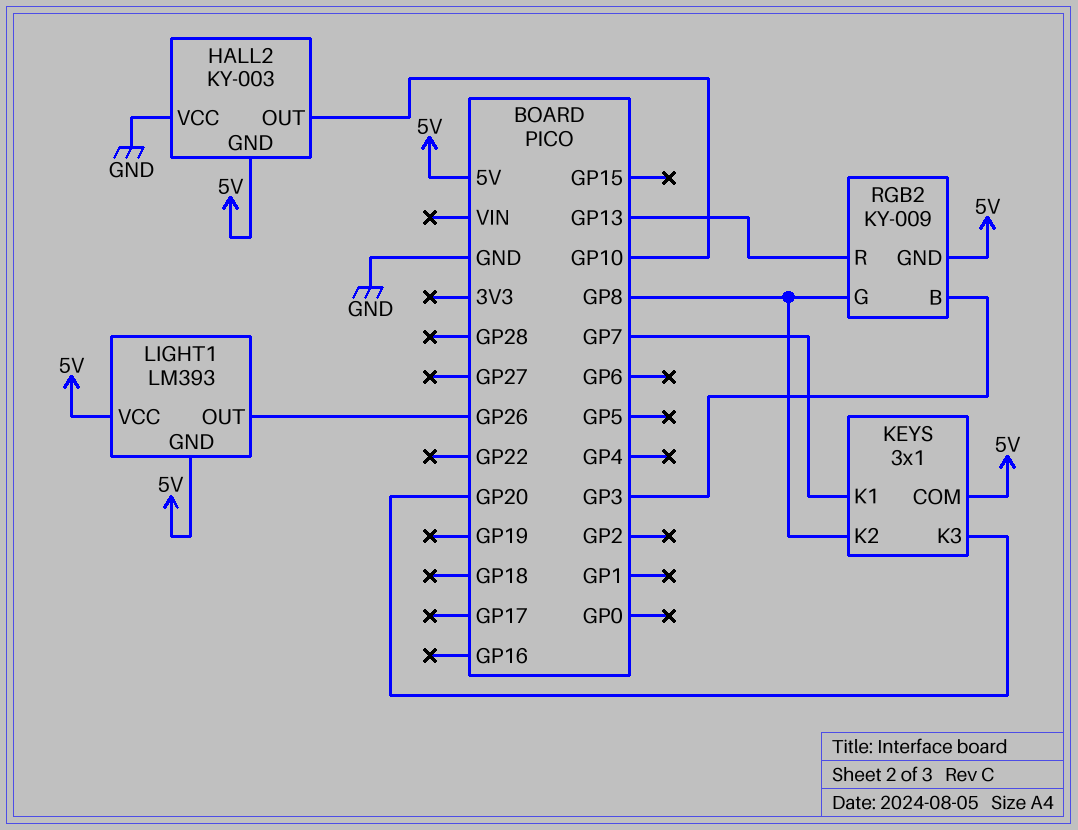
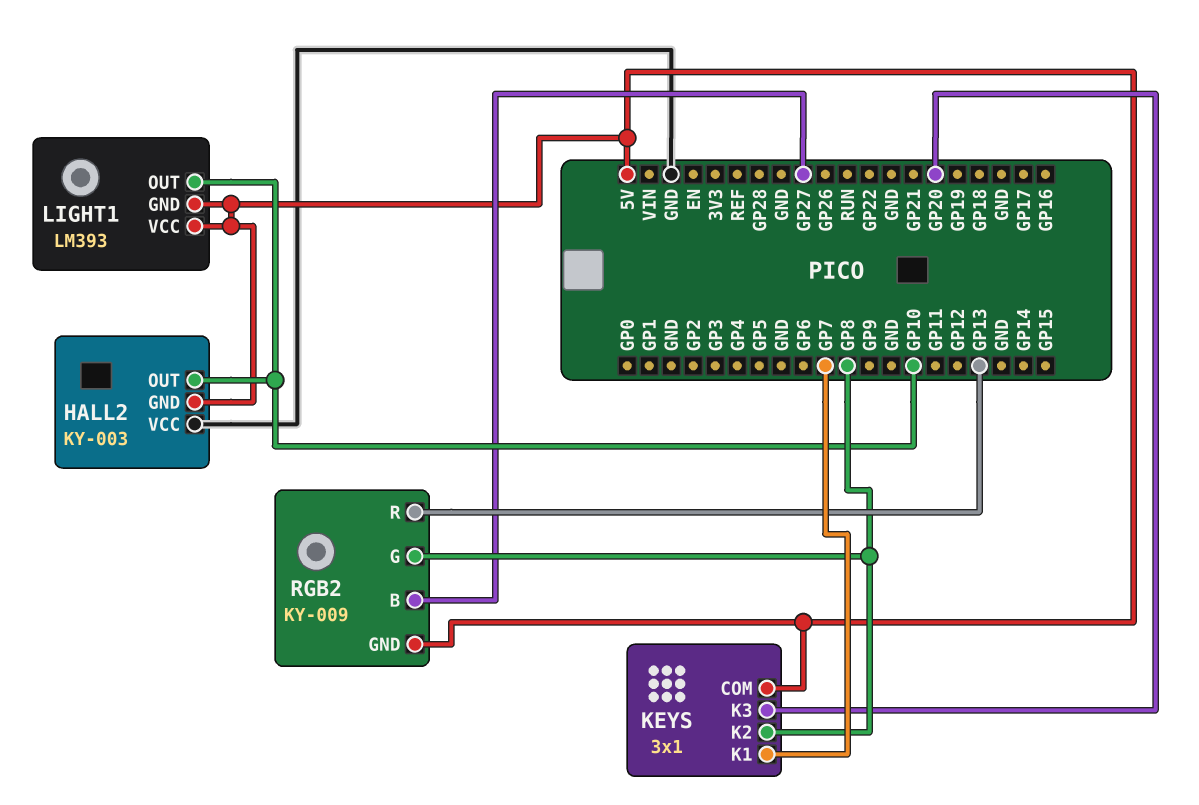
LIGHT1 pin OUT: GP26 -> GP10
RGB2 pin B: GP3 -> GP27

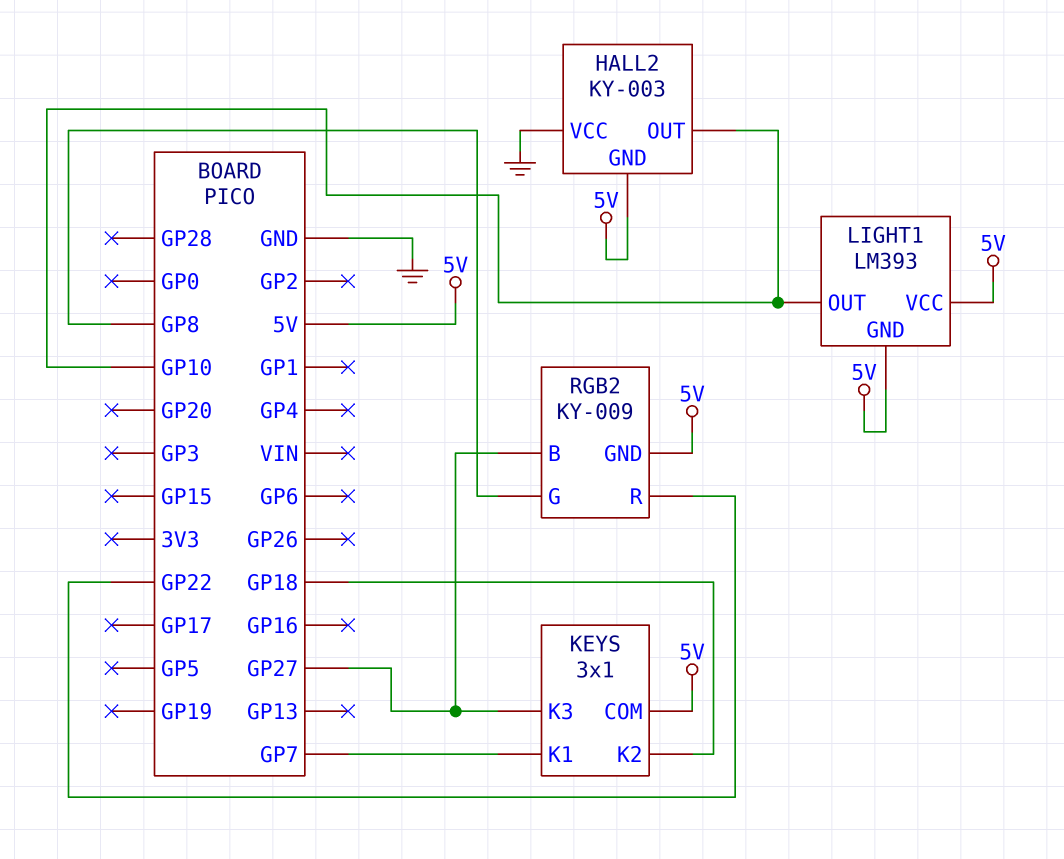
KEYS pin K2: GP8 -> GP18
KEYS pin K3: GP20 -> GP27
RGB2 pin R: GP13 -> GP22

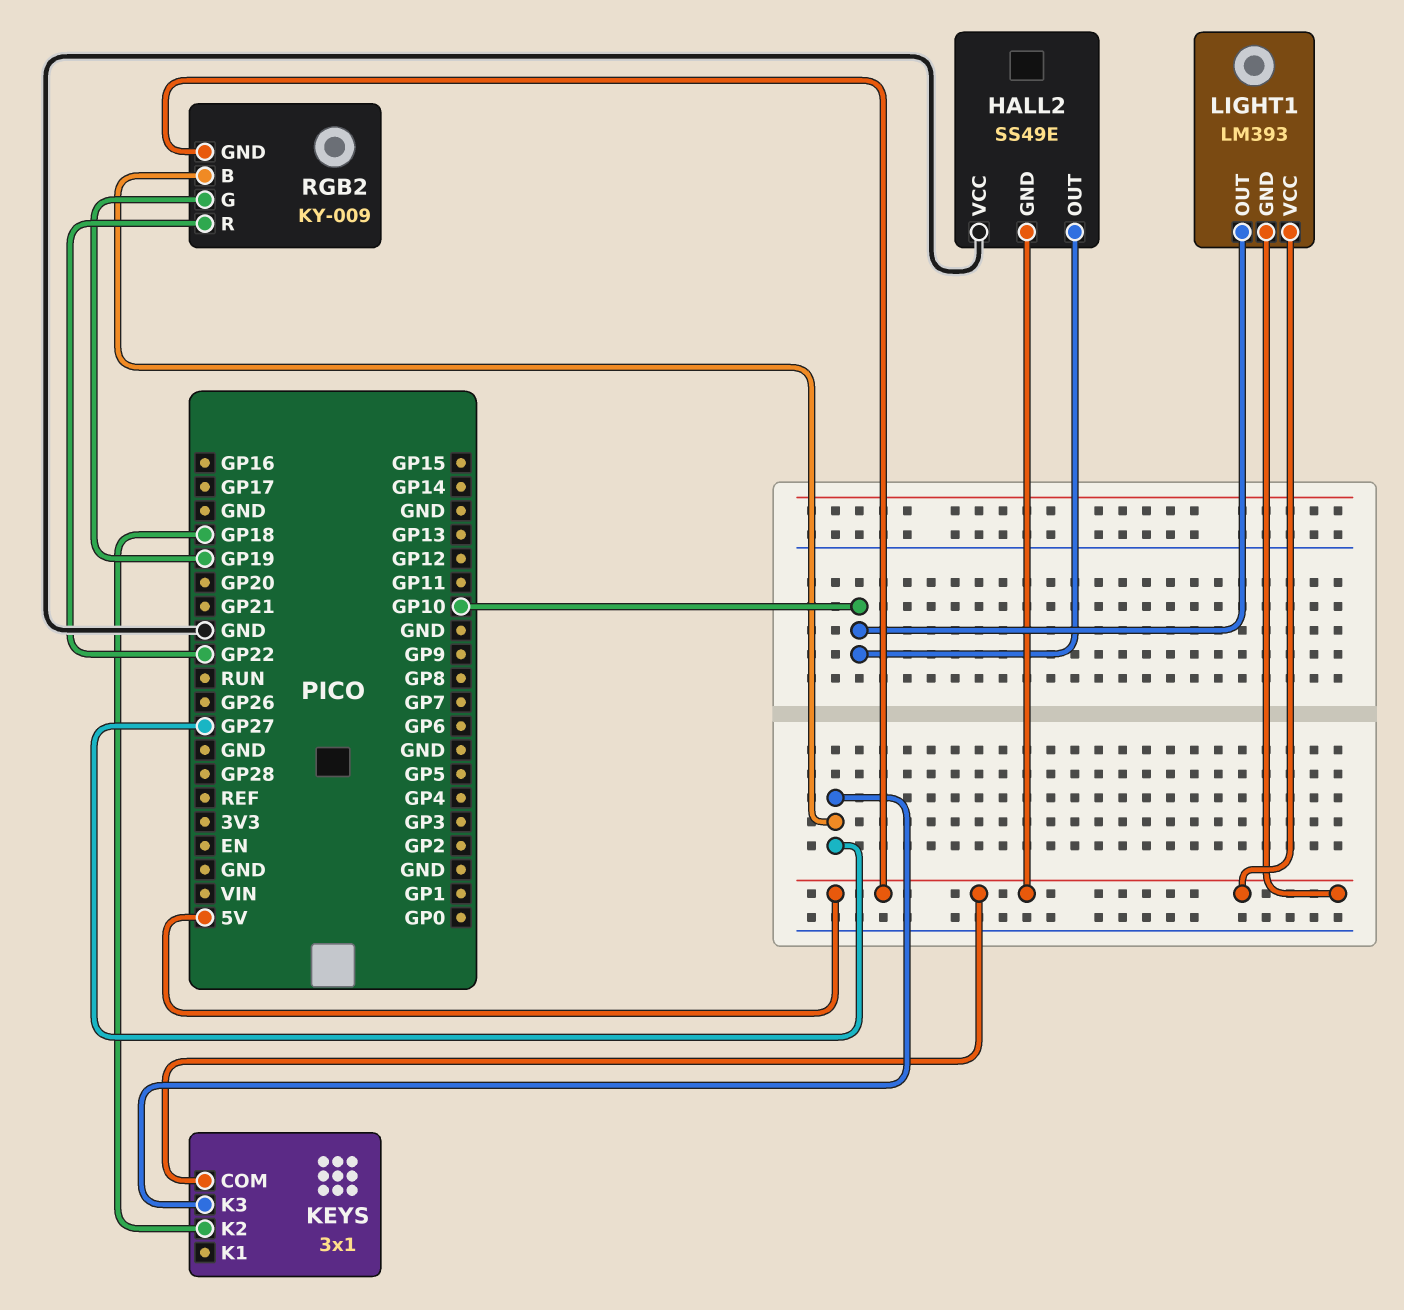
HALL2: KY-003 -> SS49E
KEYS pin K1: GP7 -> none
RGB2 pin G: GP8 -> GP19

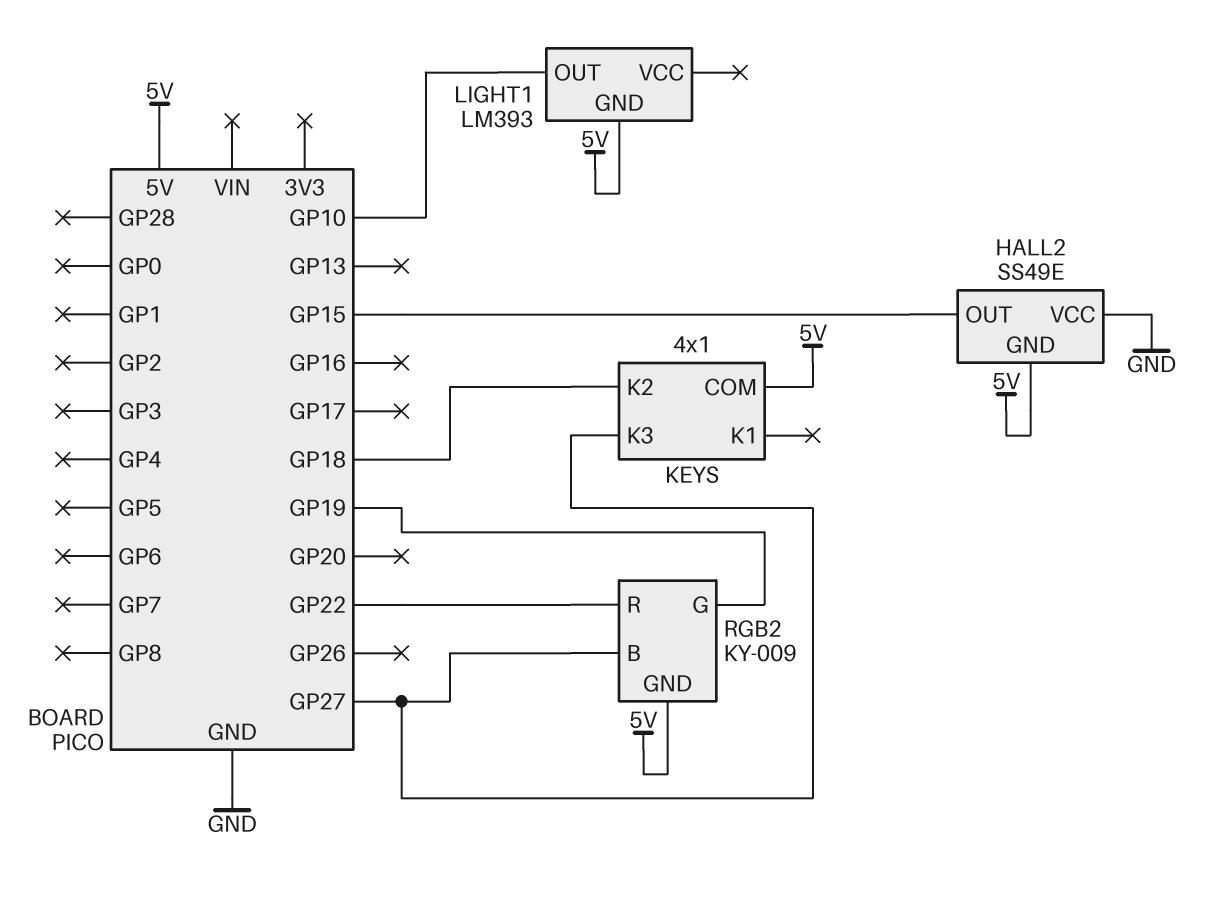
HALL2 pin OUT: GP10 -> GP15
KEYS: 3x1 -> 4x1
LIGHT1 pin VCC: 5V -> none

